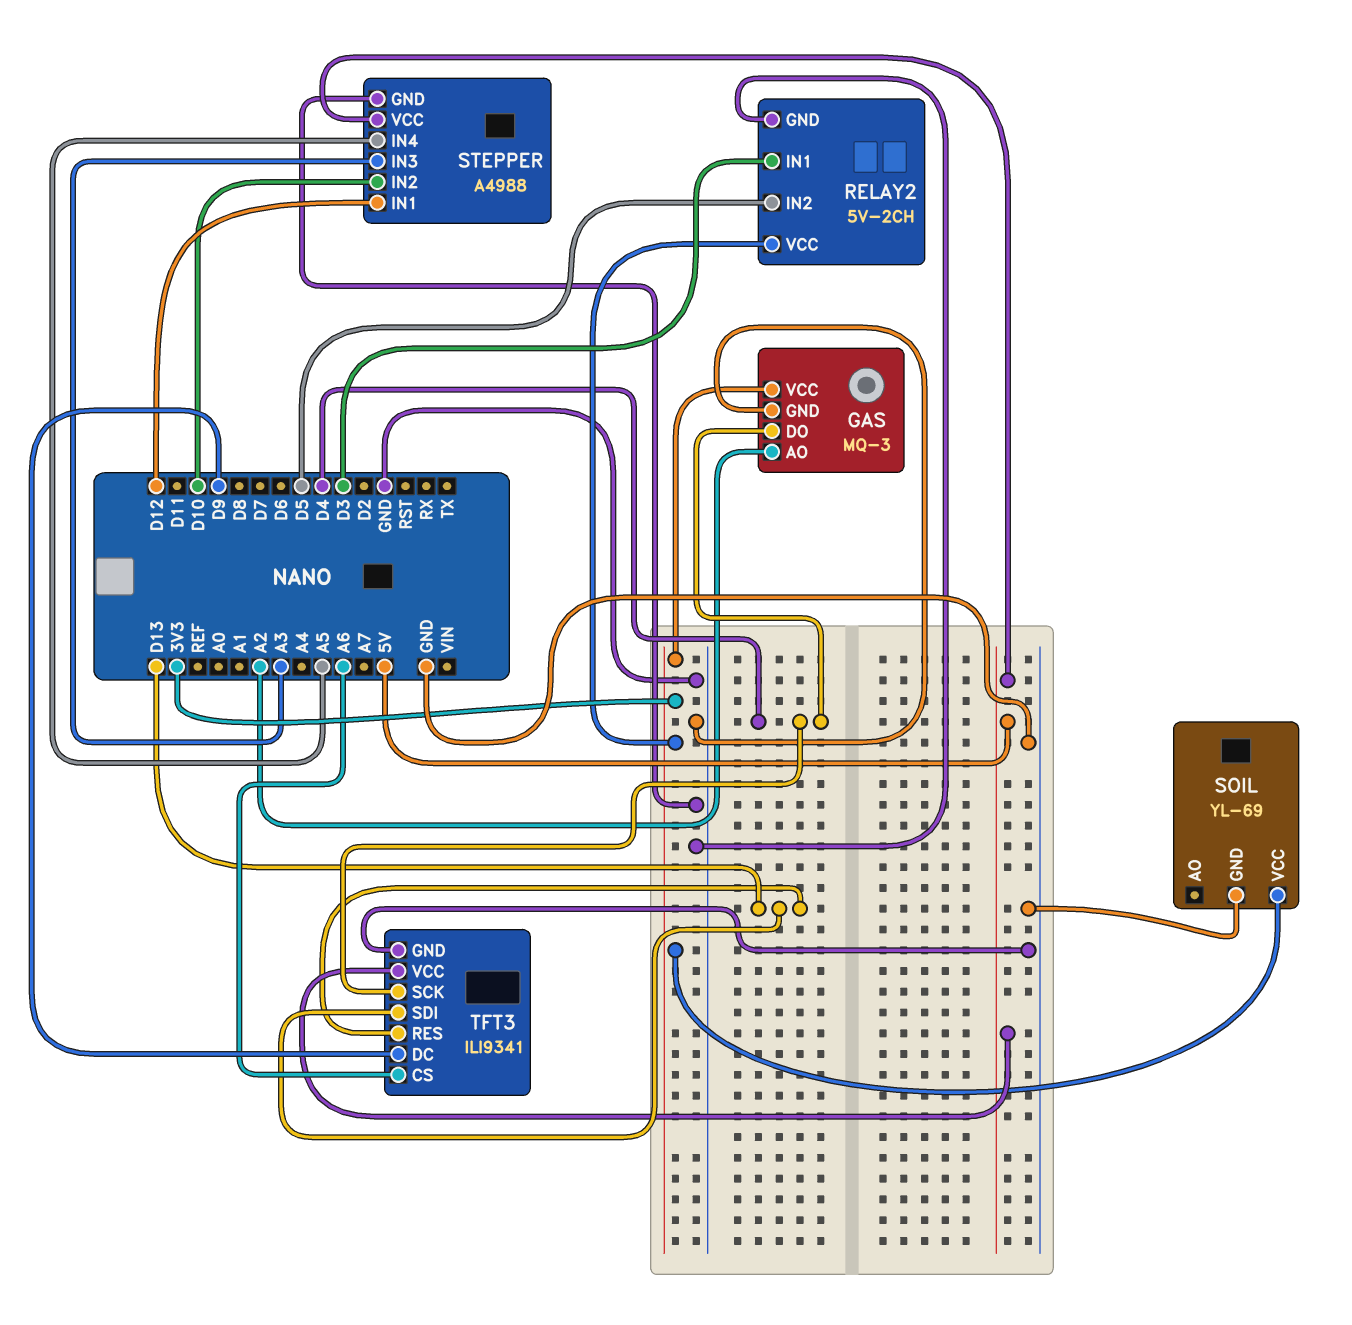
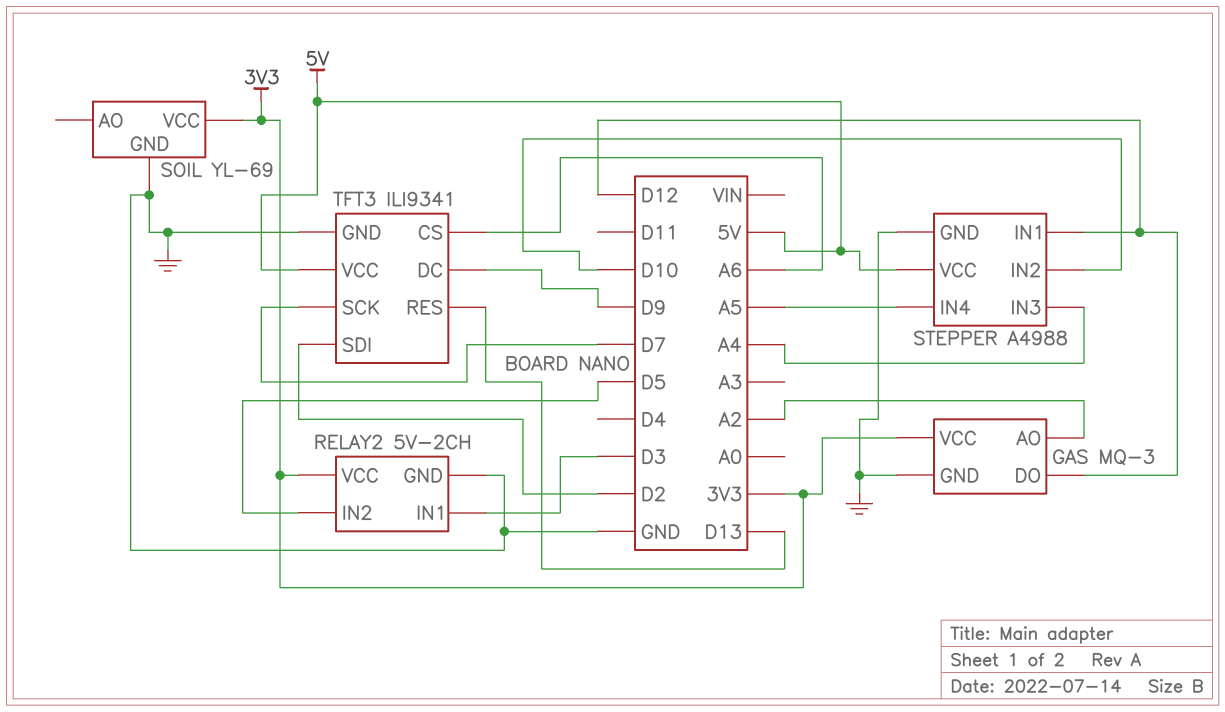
GAS pin DO: D4 -> D12
STEPPER pin IN3: A3 -> A4
TFT3 pin SCK: D4 -> D7
TFT3 pin SDI: D13 -> D2

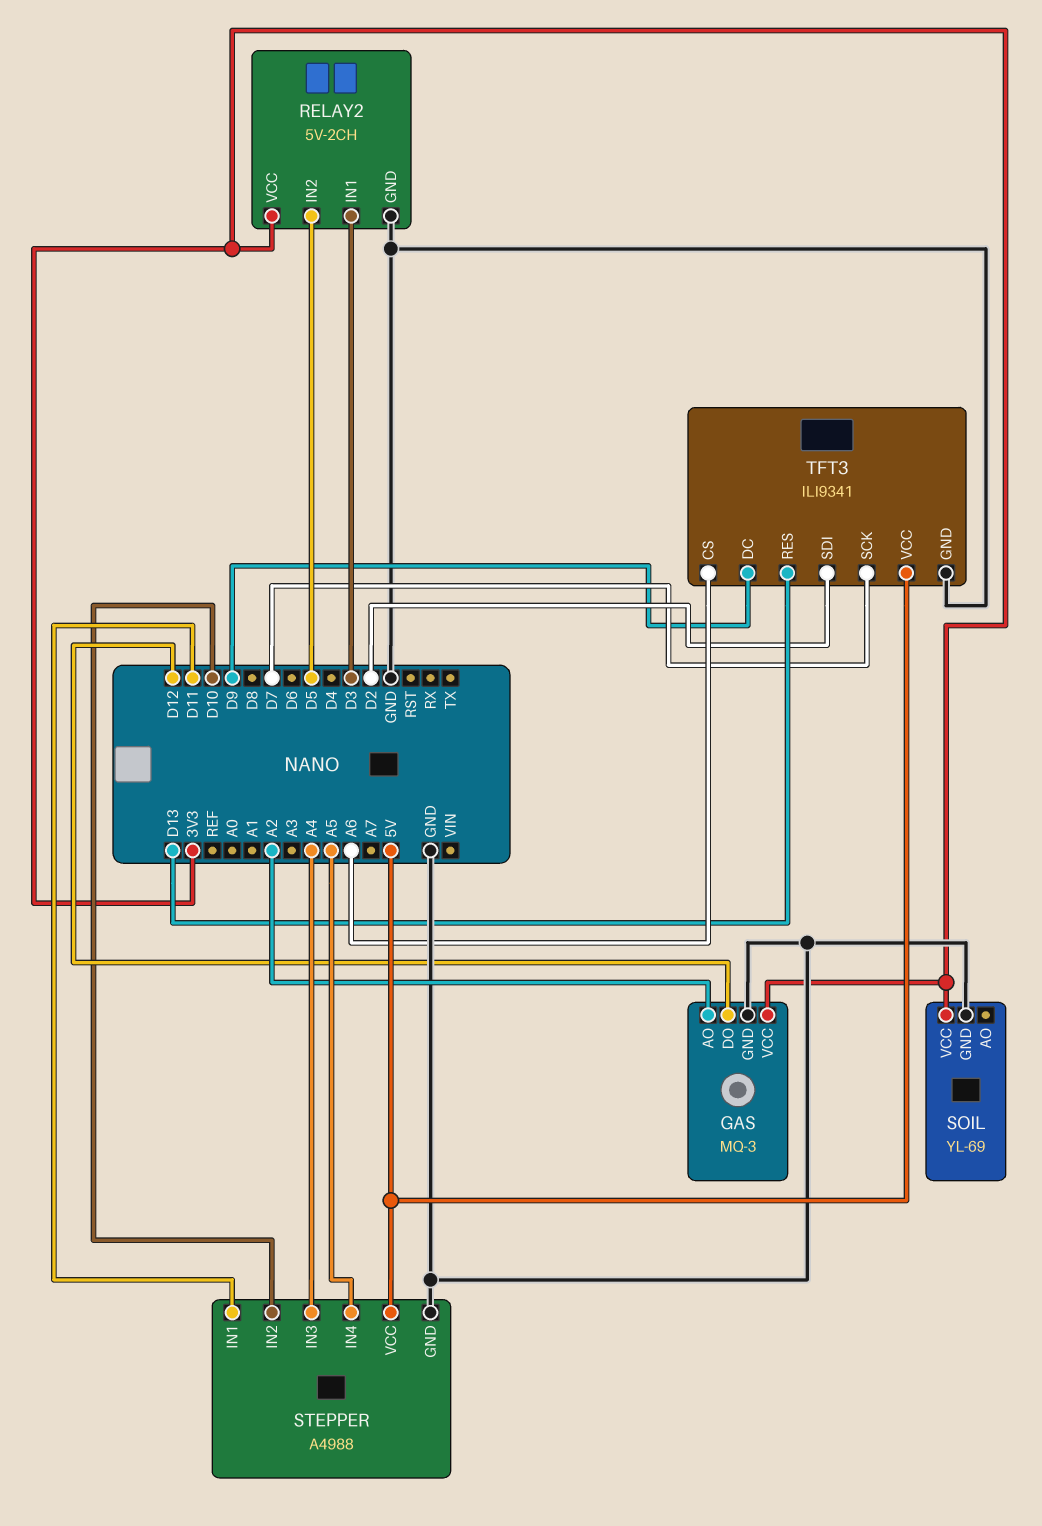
STEPPER pin IN1: D12 -> D11

